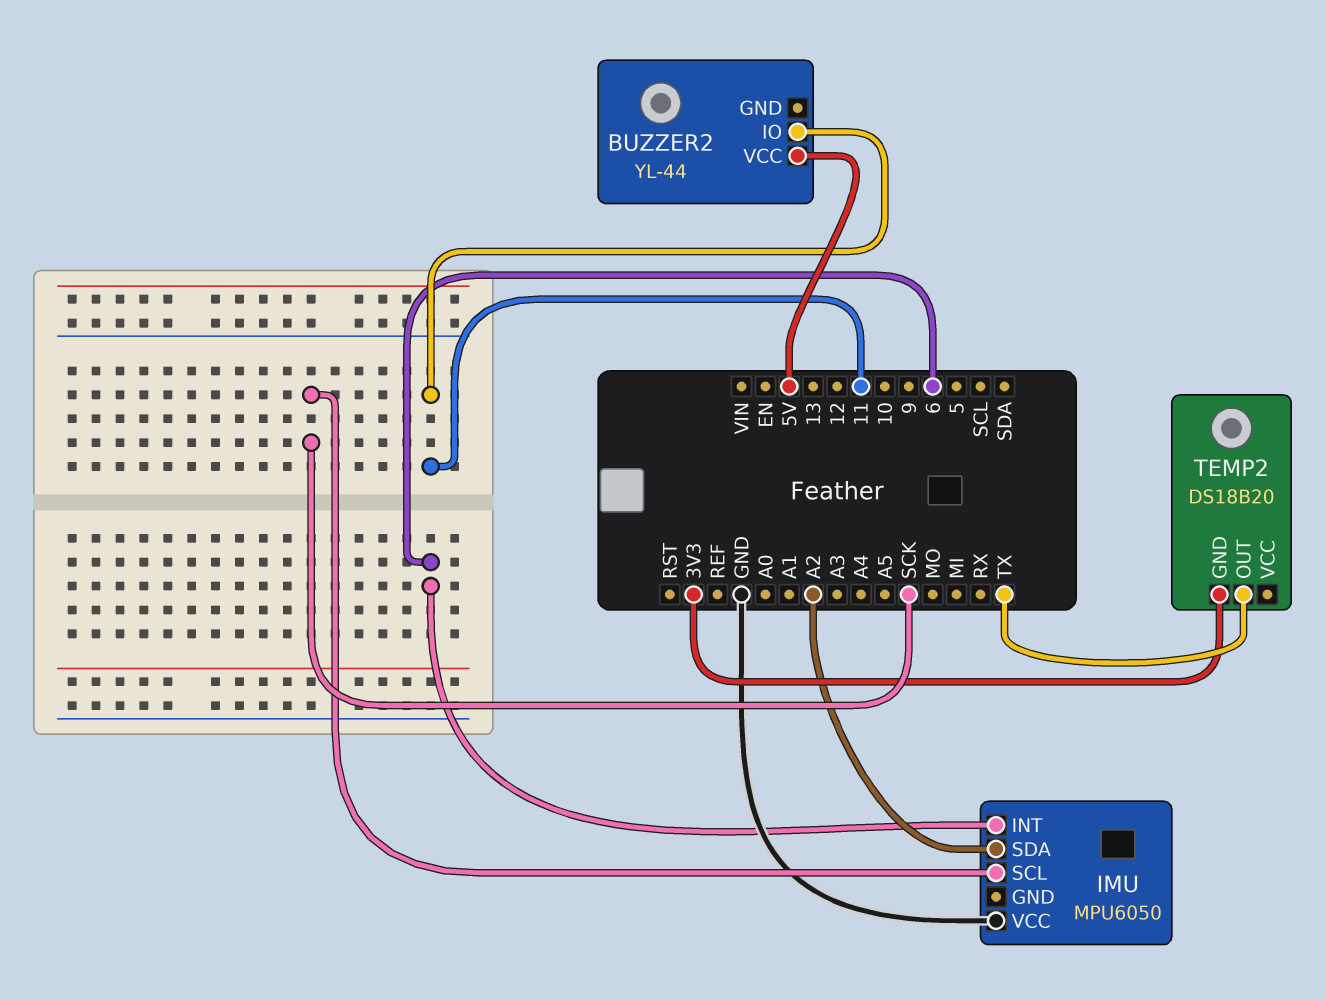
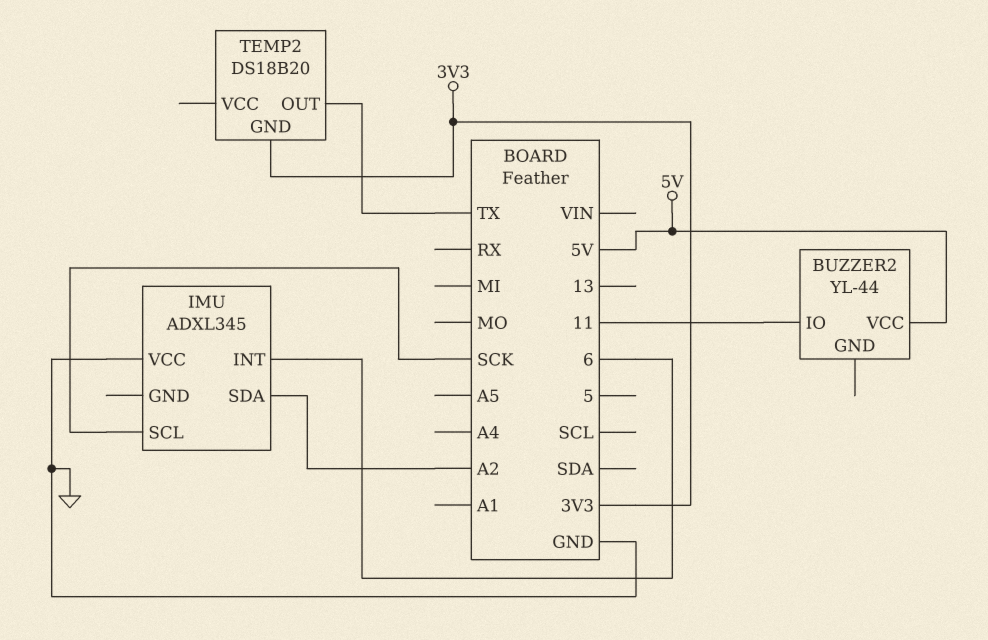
IMU: MPU6050 -> ADXL345

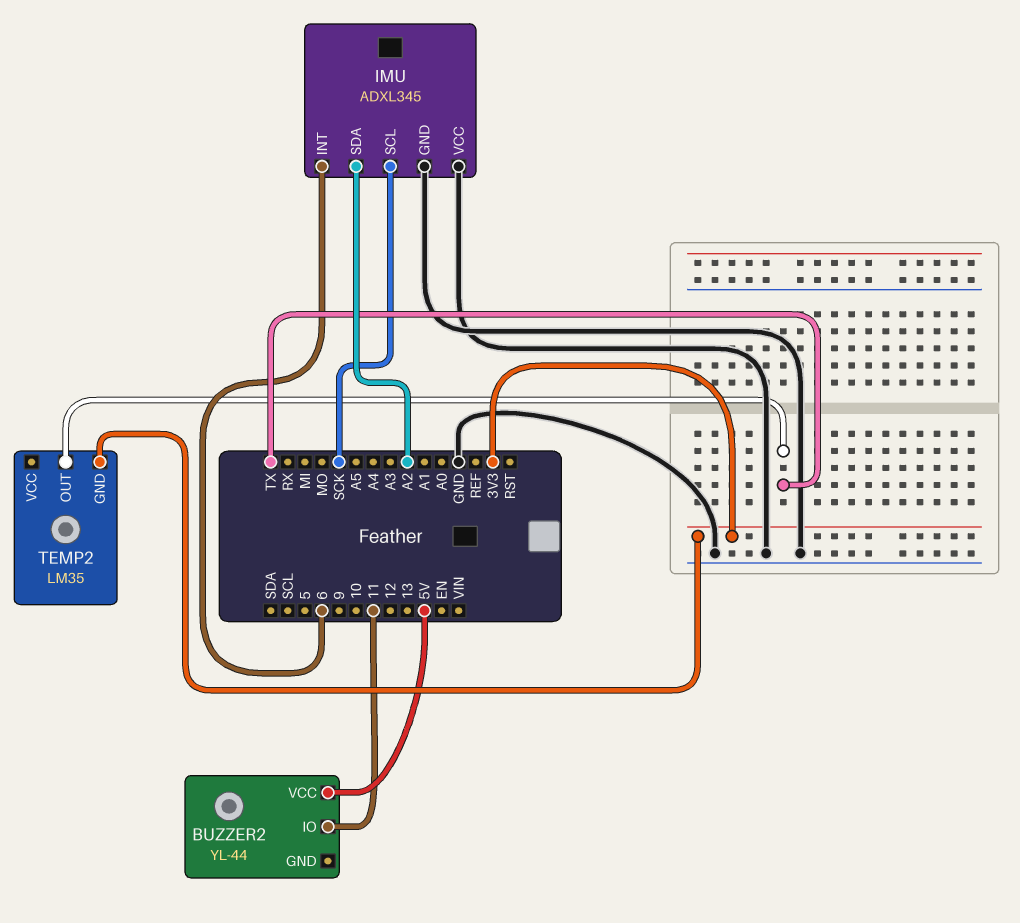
IMU pin GND: none -> GND
TEMP2: DS18B20 -> LM35

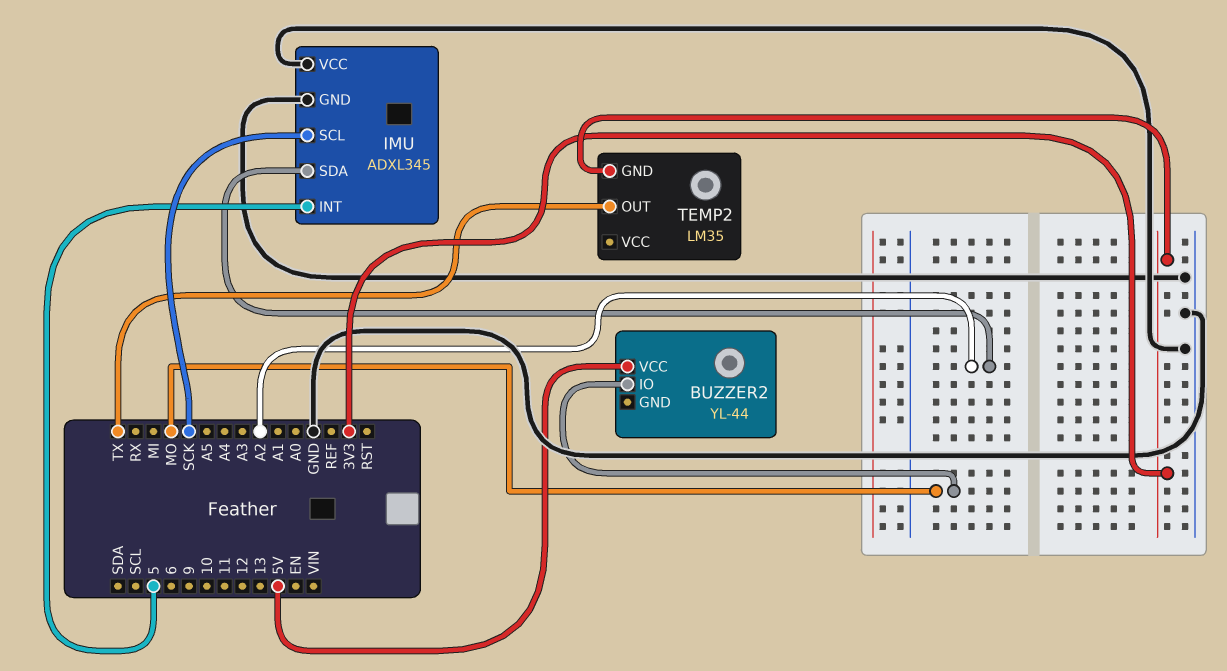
BUZZER2 pin IO: 11 -> MO
IMU pin INT: 6 -> 5

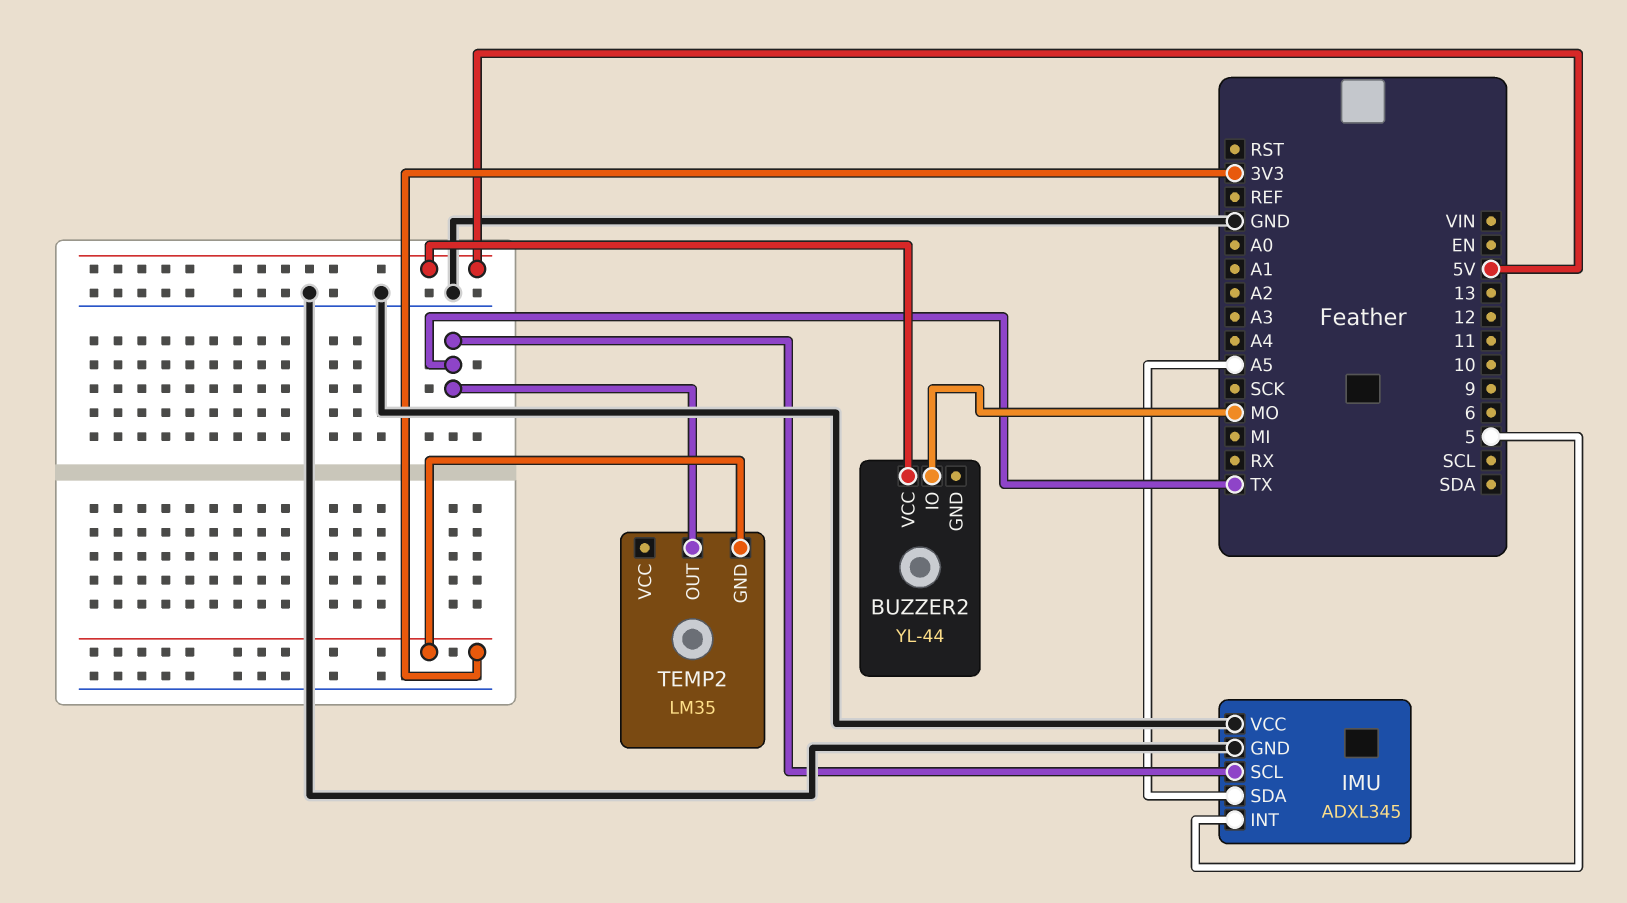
IMU pin SCL: SCK -> TX
IMU pin SDA: A2 -> A5

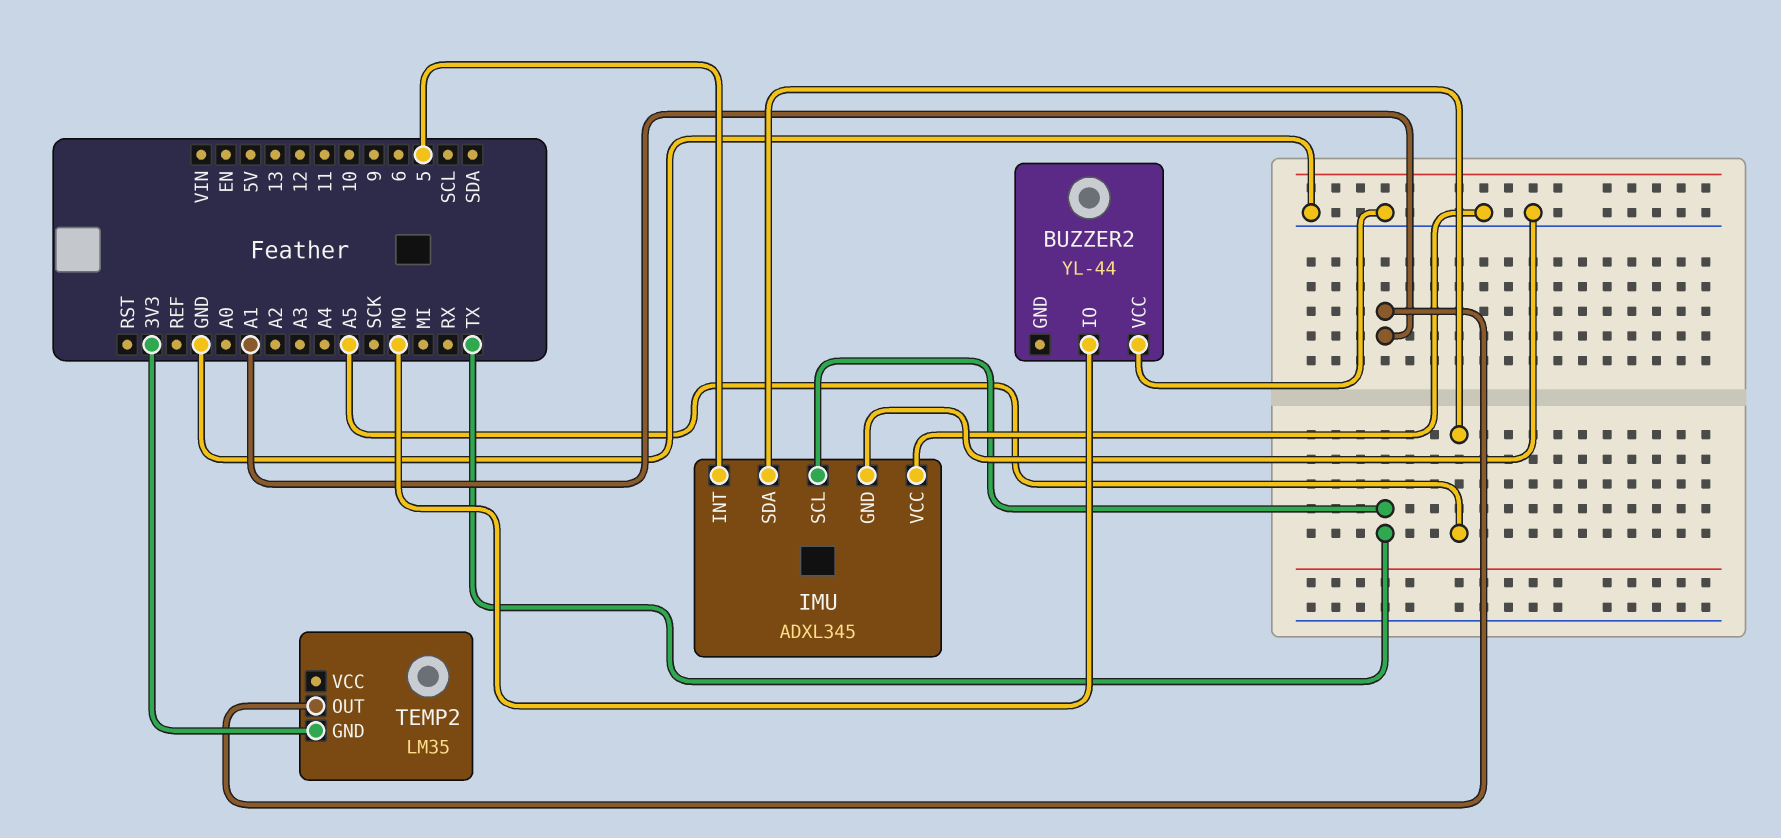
BUZZER2 pin VCC: 5V -> GND
TEMP2 pin OUT: TX -> A1

